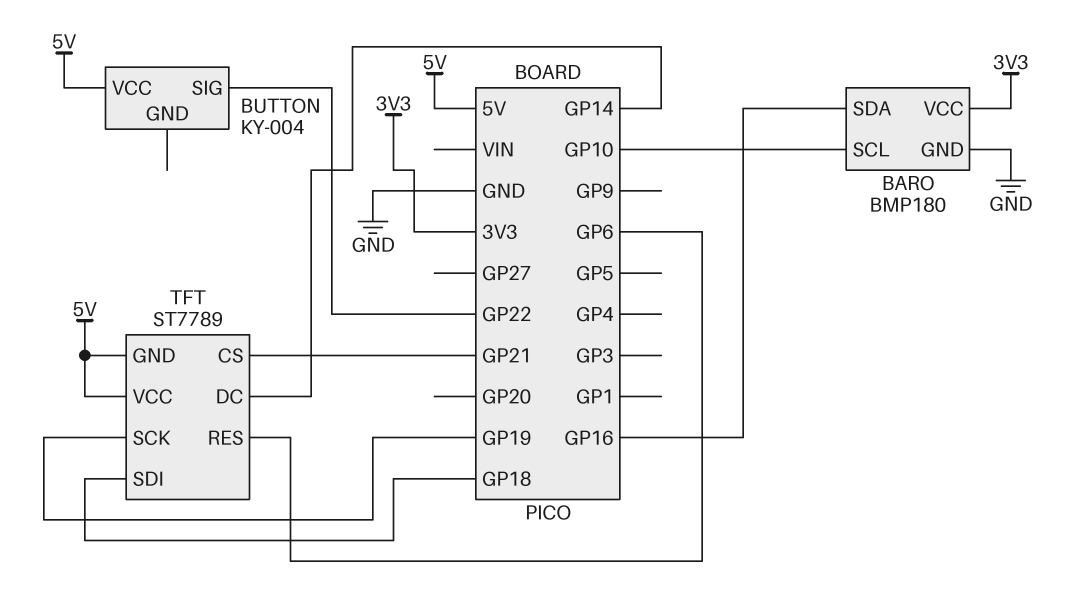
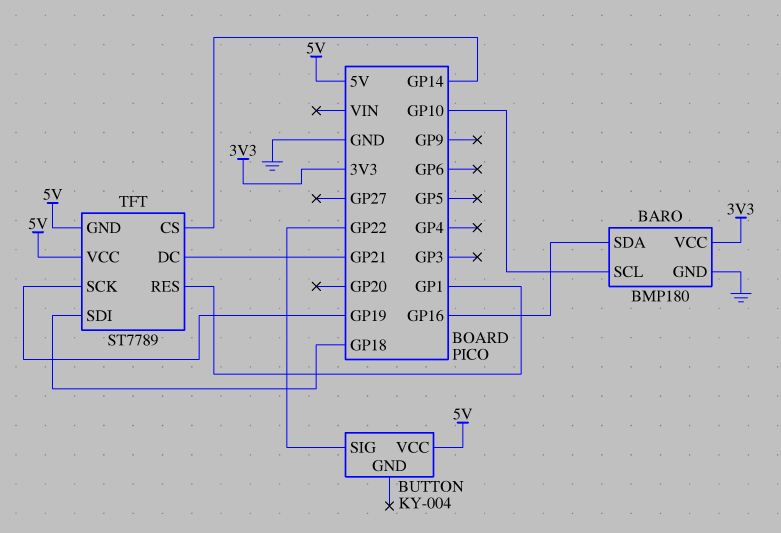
TFT pin CS: GP21 -> GP14
TFT pin DC: GP14 -> GP21
TFT pin RES: GP6 -> GP1

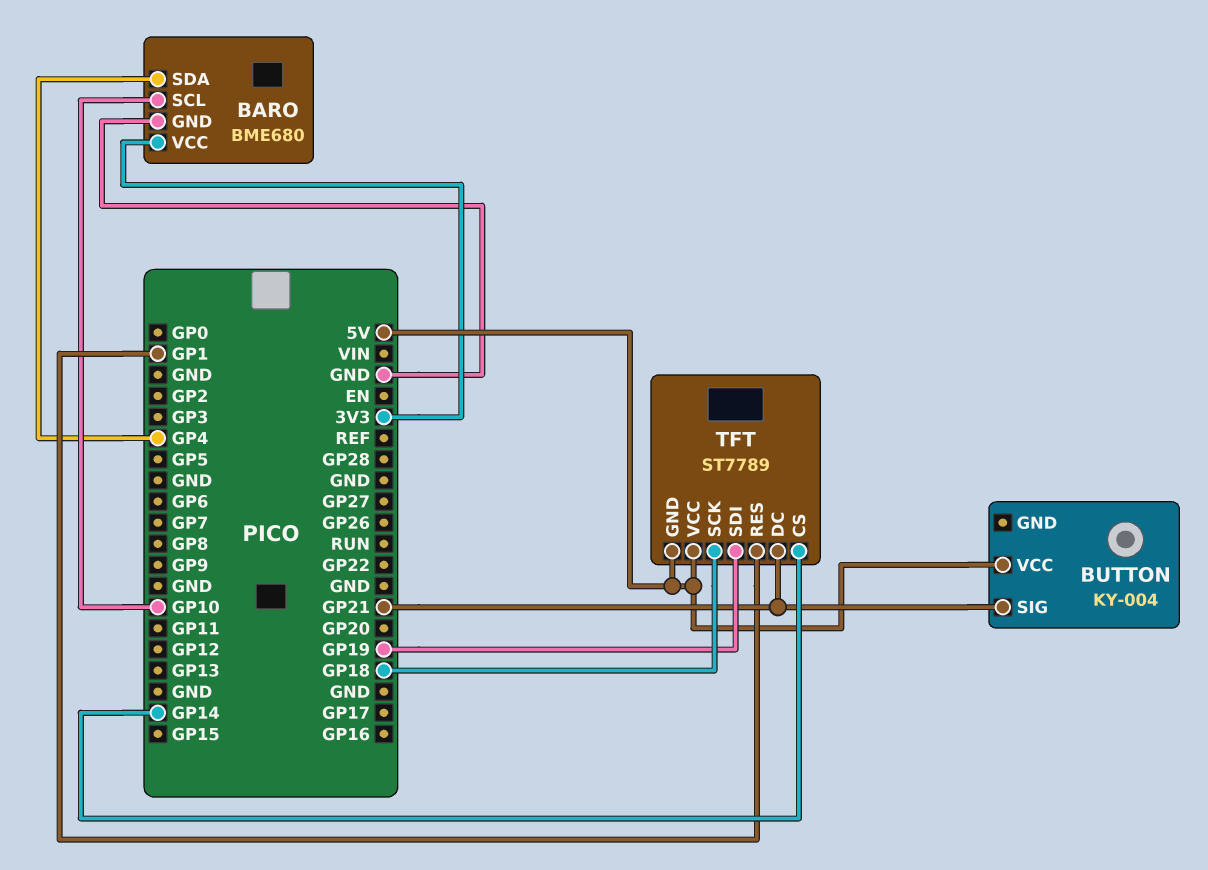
BARO: BMP180 -> BME680
BARO pin SDA: GP16 -> GP4
BUTTON pin SIG: GP22 -> GP21
TFT pin SCK: GP19 -> GP18
TFT pin SDI: GP18 -> GP19

